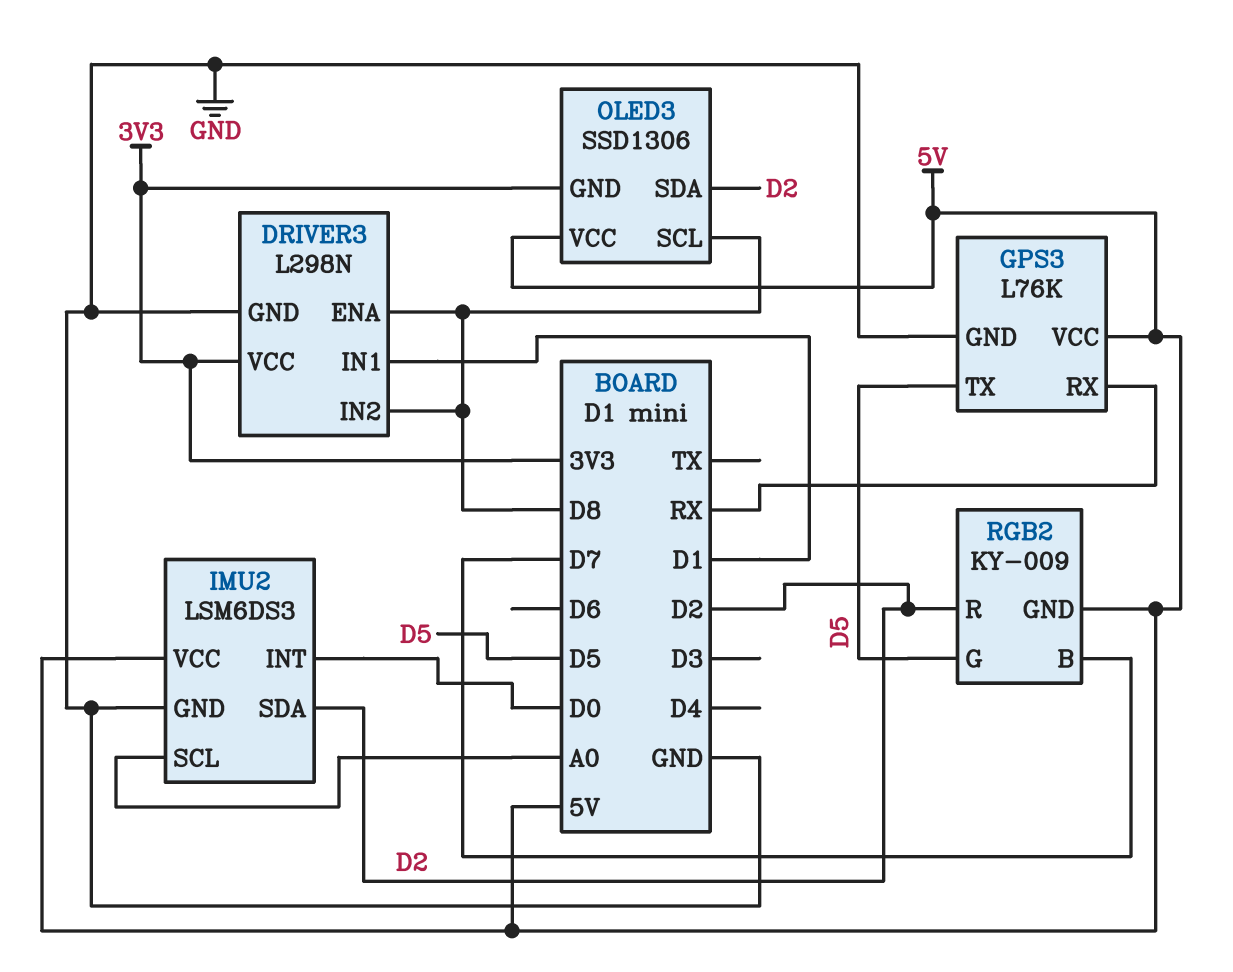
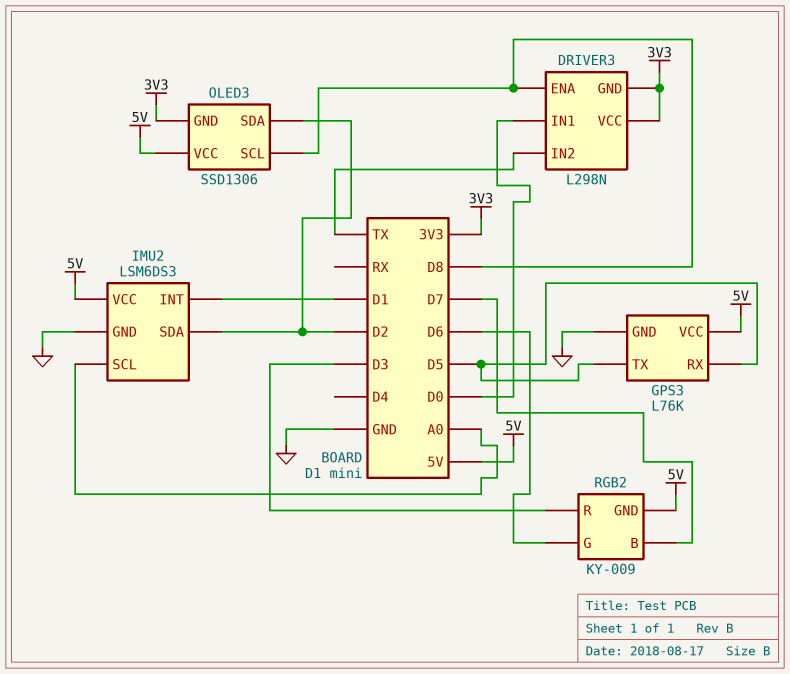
DRIVER3 pin GND: GND -> 3V3
DRIVER3 pin IN1: D1 -> D0
DRIVER3 pin IN2: D8 -> TX
GPS3 pin RX: RX -> D5
IMU2 pin INT: D0 -> D1
RGB2 pin G: D5 -> D6
RGB2 pin R: D2 -> D3

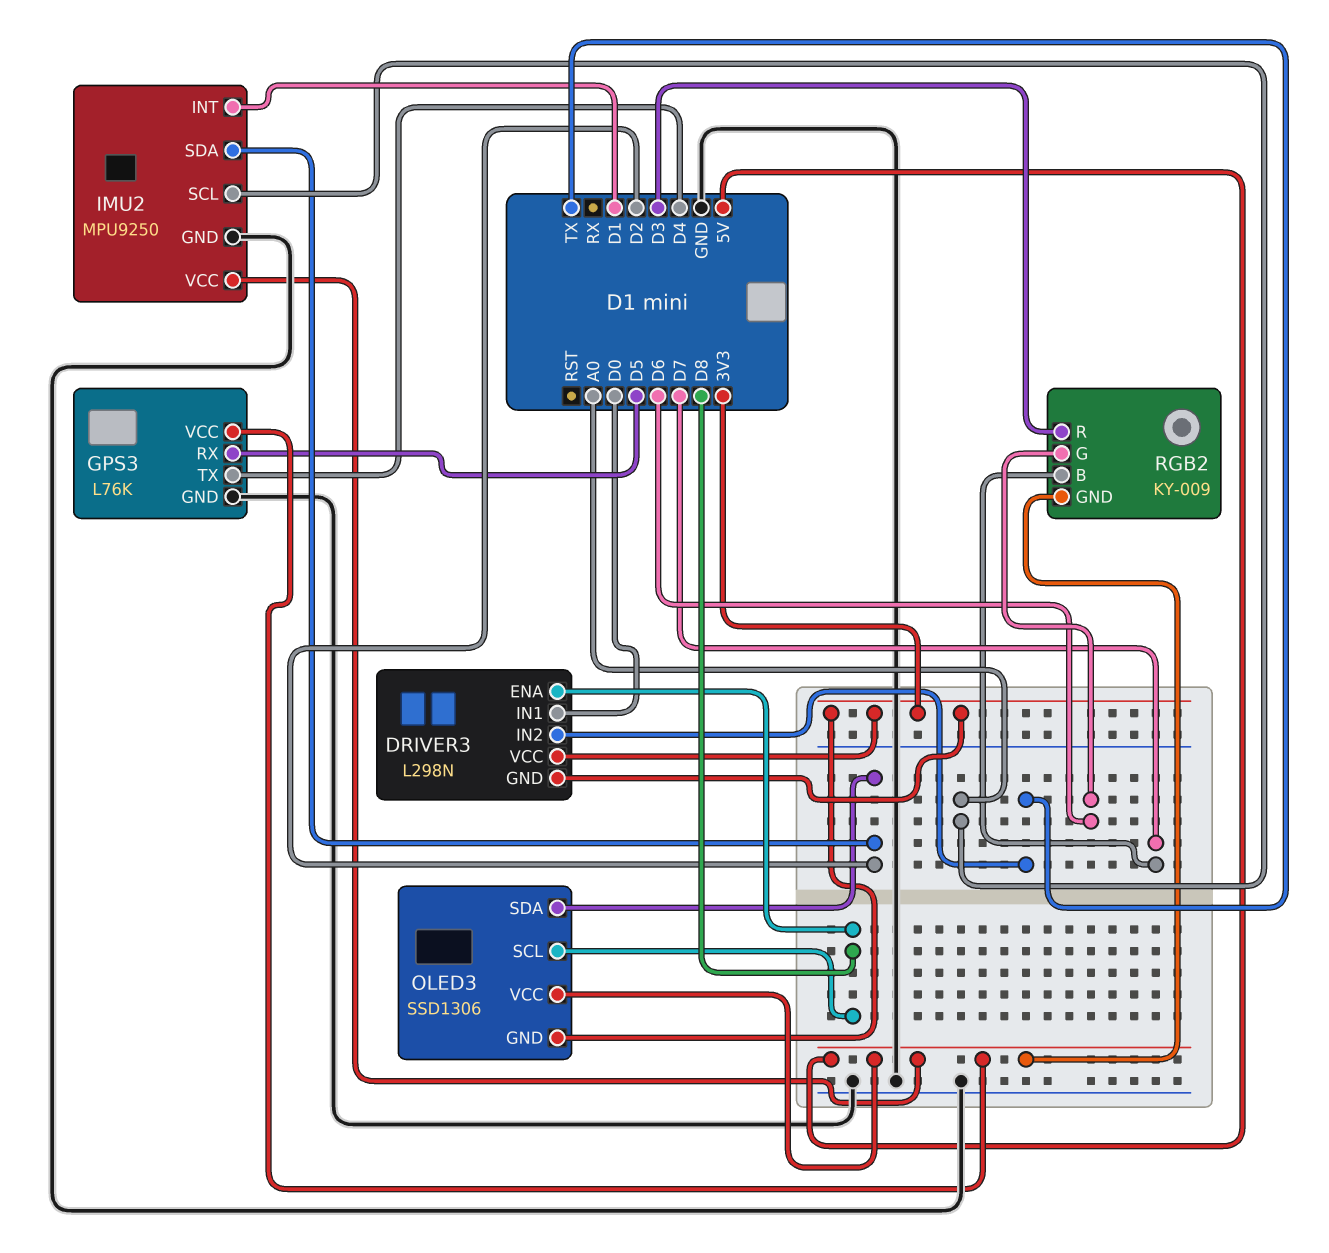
GPS3 pin TX: D5 -> D4
IMU2: LSM6DS3 -> MPU9250

